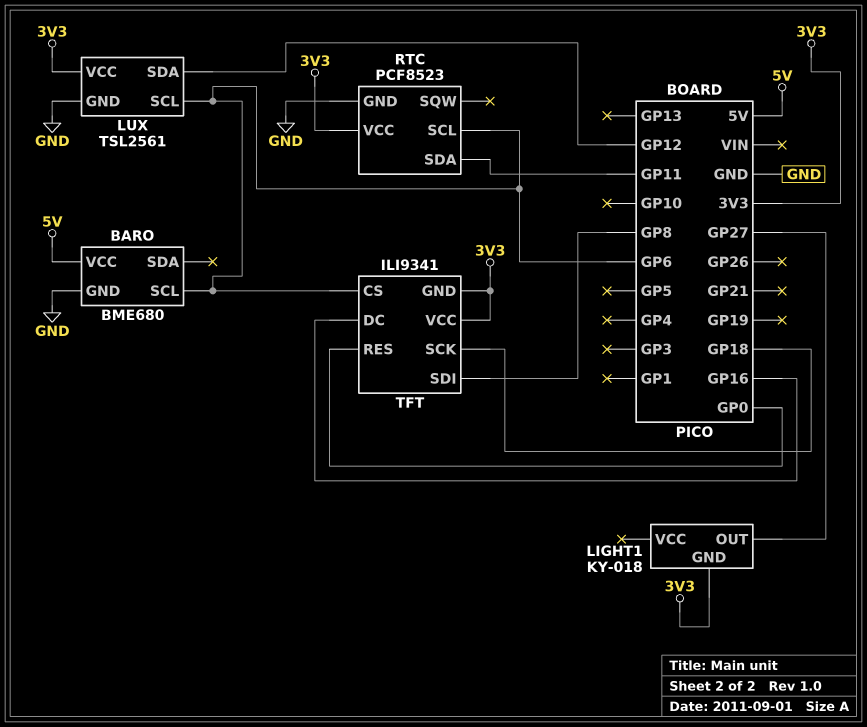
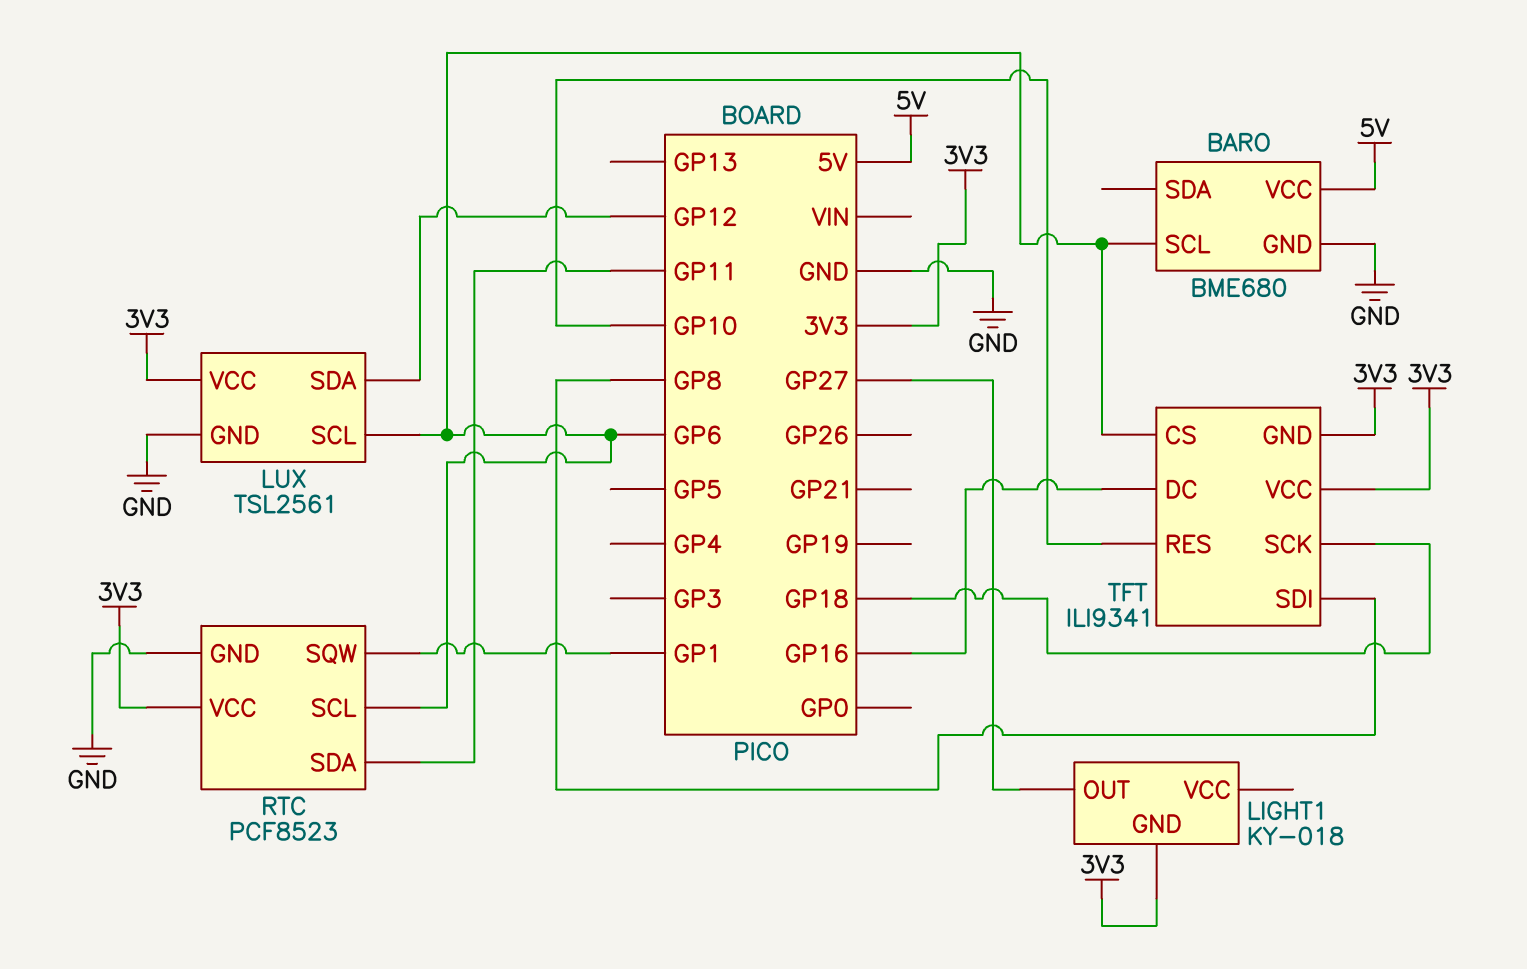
RTC pin SQW: none -> GP1
TFT pin RES: GP0 -> GP10

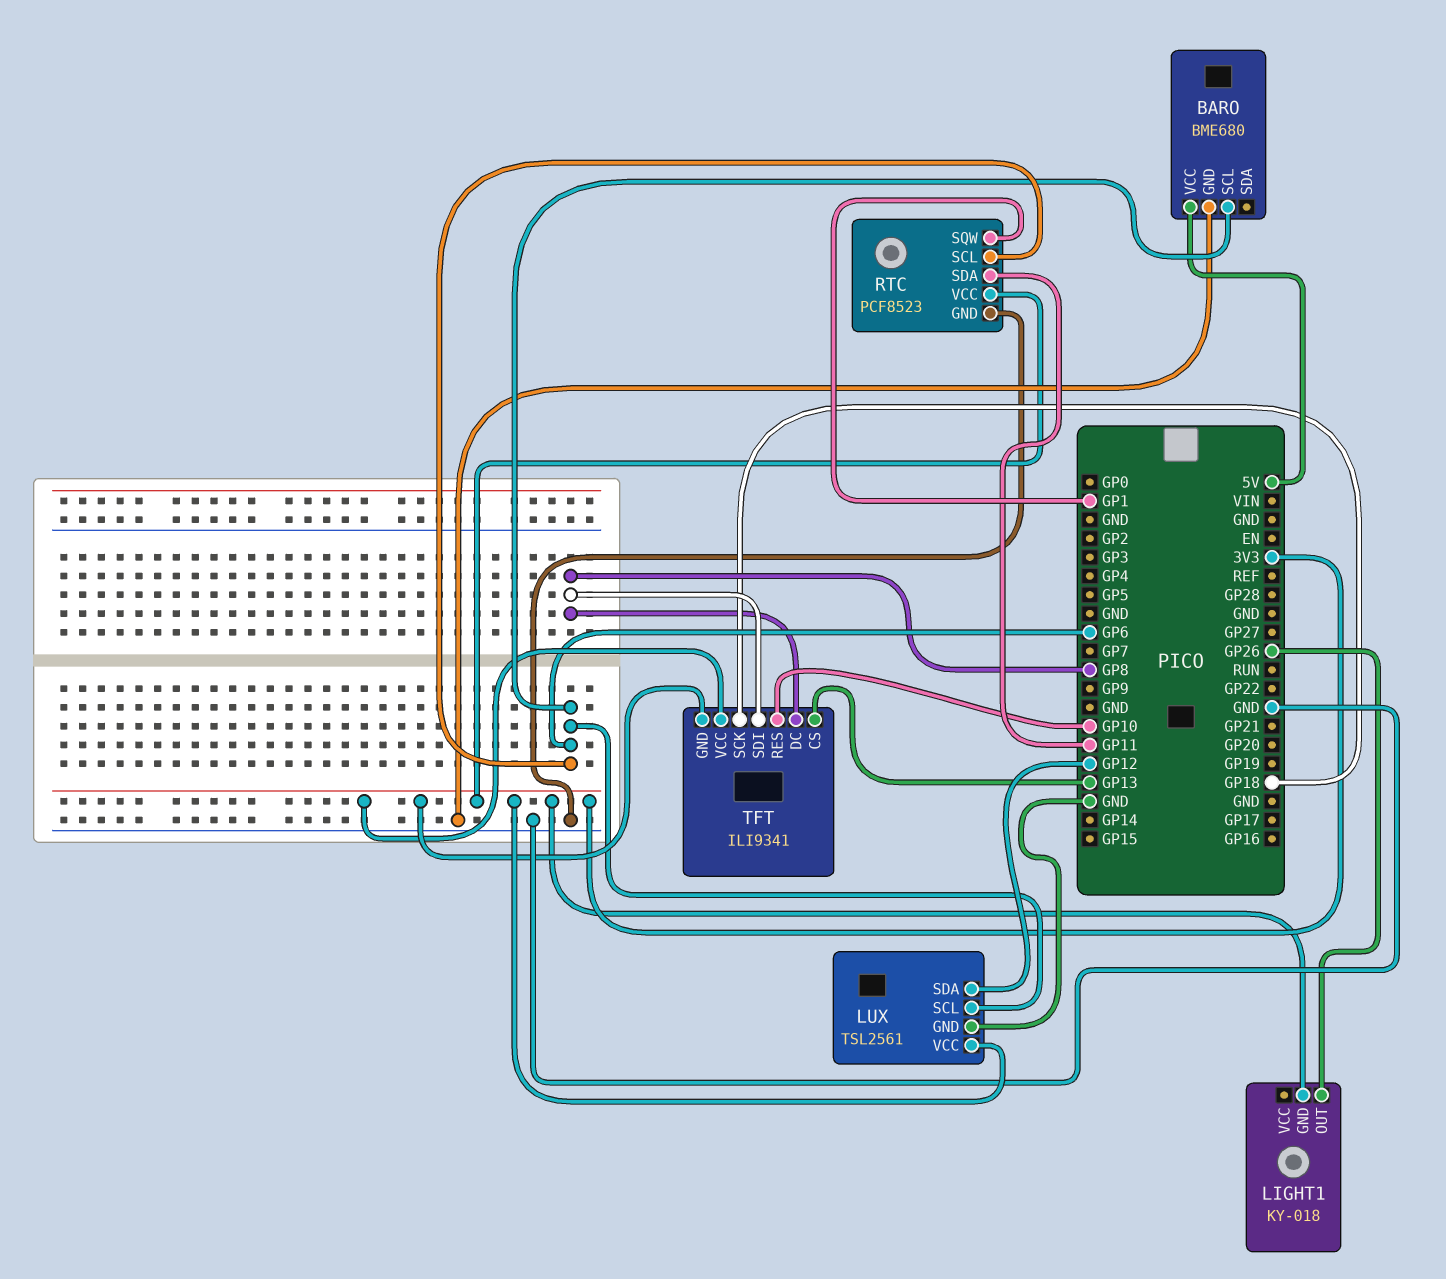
LIGHT1 pin OUT: GP27 -> GP26
TFT pin CS: GP6 -> GP13
TFT pin DC: GP16 -> GP8

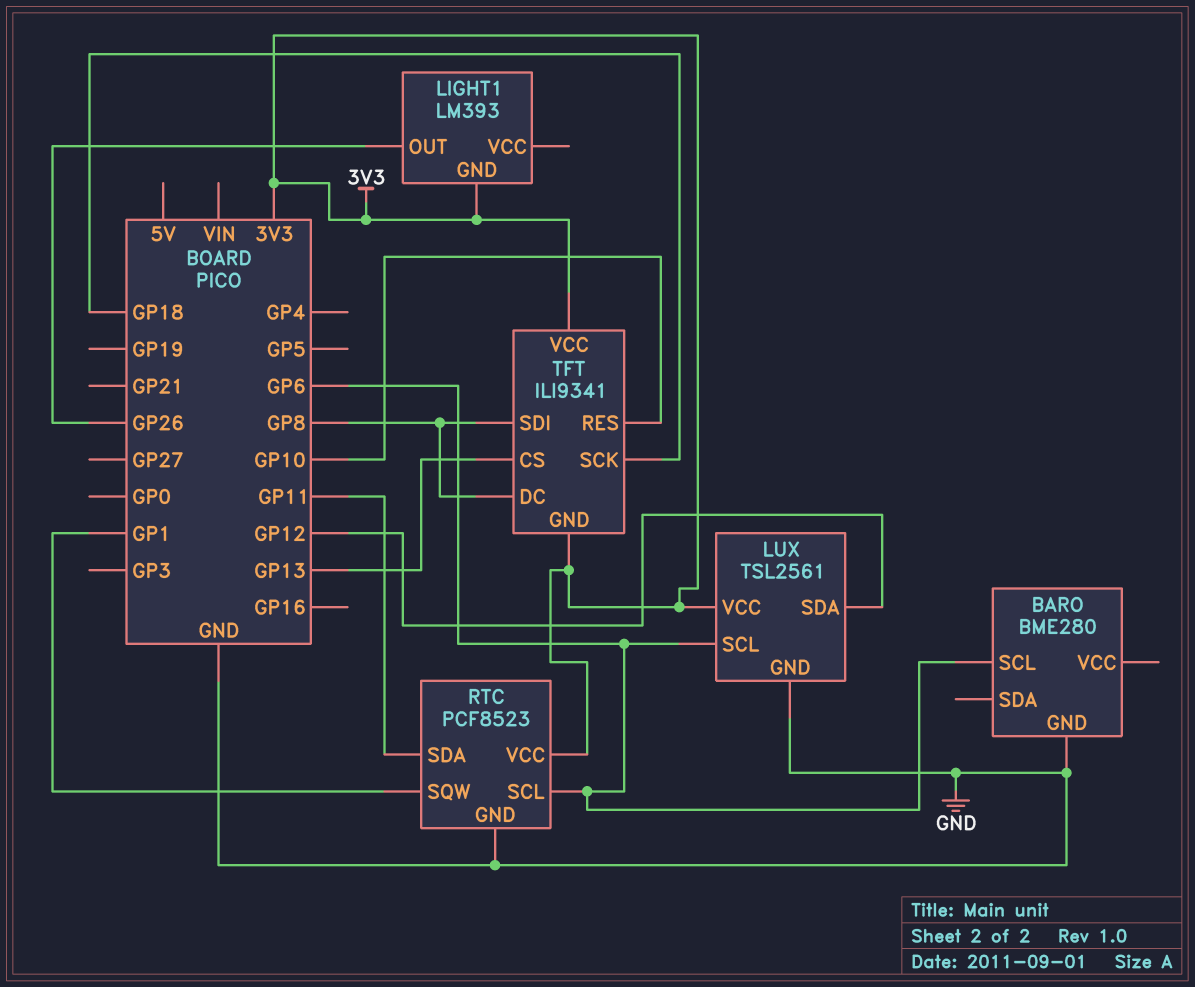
BARO: BME680 -> BME280
BARO pin VCC: 5V -> none
LIGHT1: KY-018 -> LM393

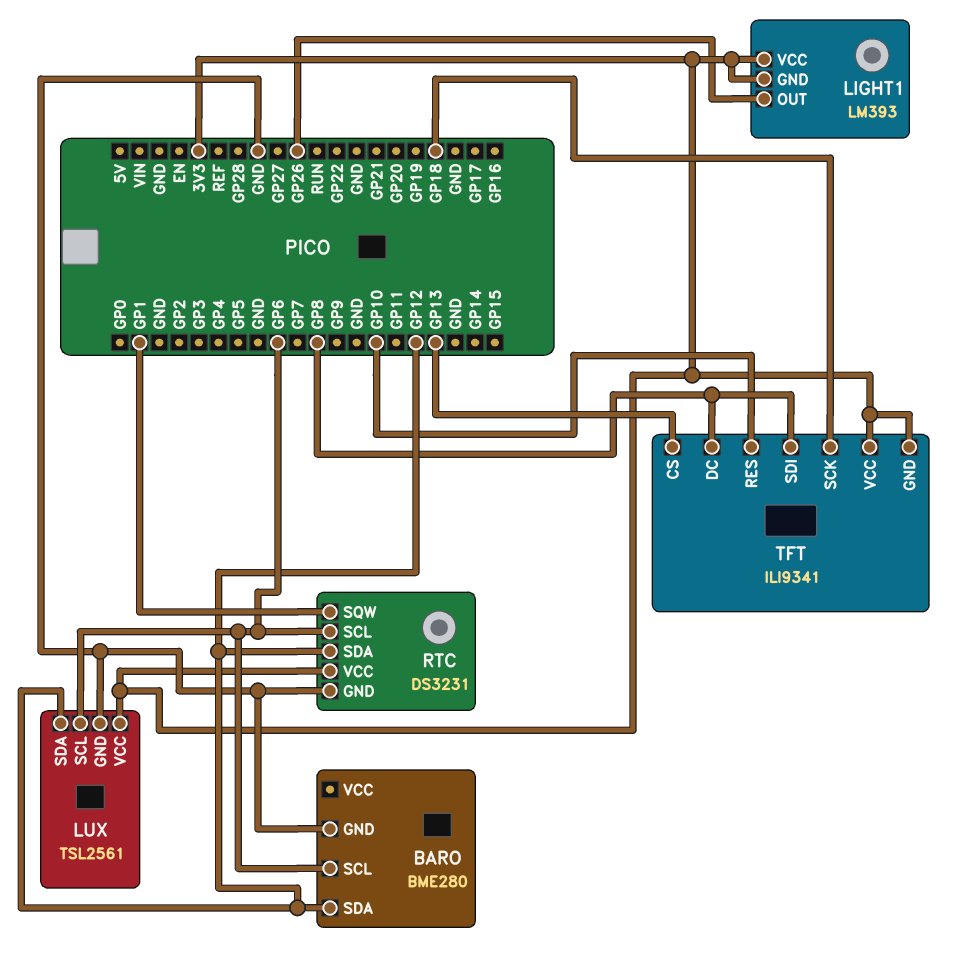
BARO pin SDA: none -> GP12
LIGHT1 pin VCC: none -> 3V3
RTC: PCF8523 -> DS3231
RTC pin SDA: GP11 -> GP12

